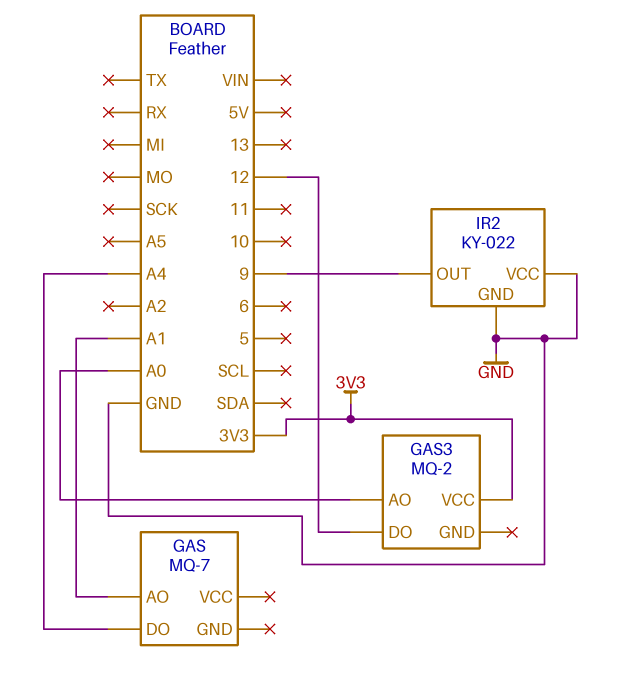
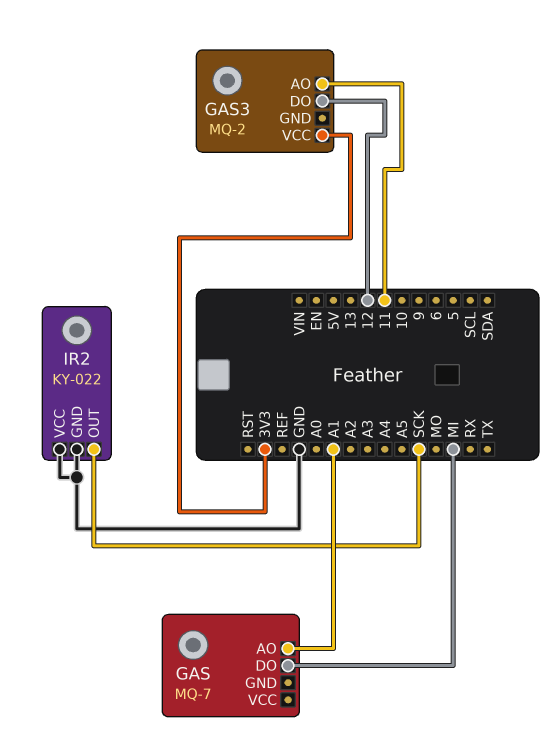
GAS pin DO: A4 -> MI
GAS3 pin AO: A0 -> 11
IR2 pin OUT: 9 -> SCK

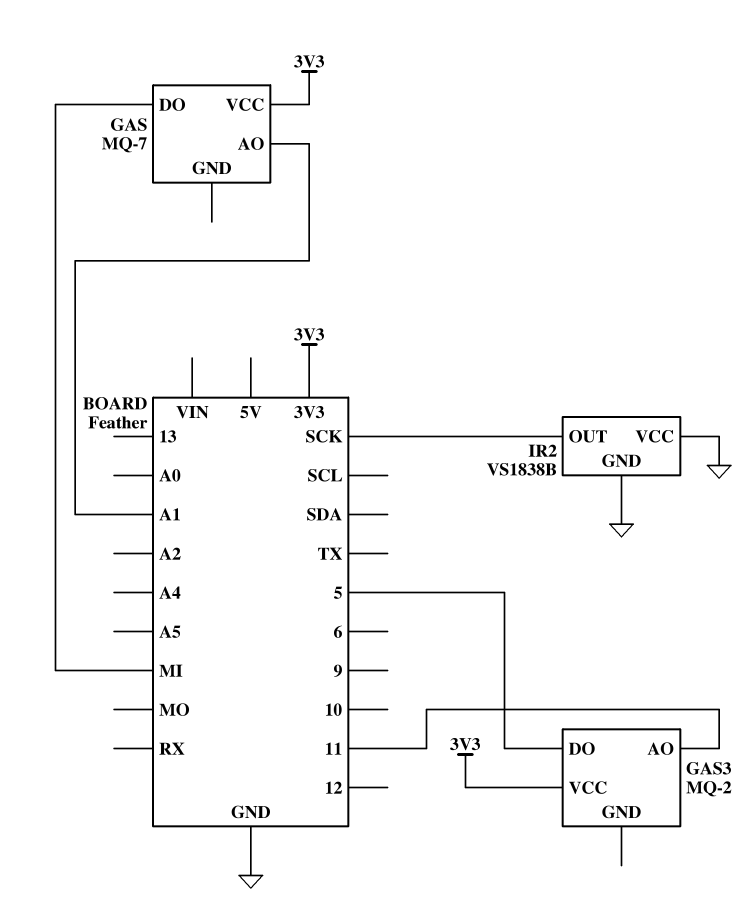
GAS pin VCC: none -> 3V3
GAS3 pin DO: 12 -> 5
IR2: KY-022 -> VS1838B

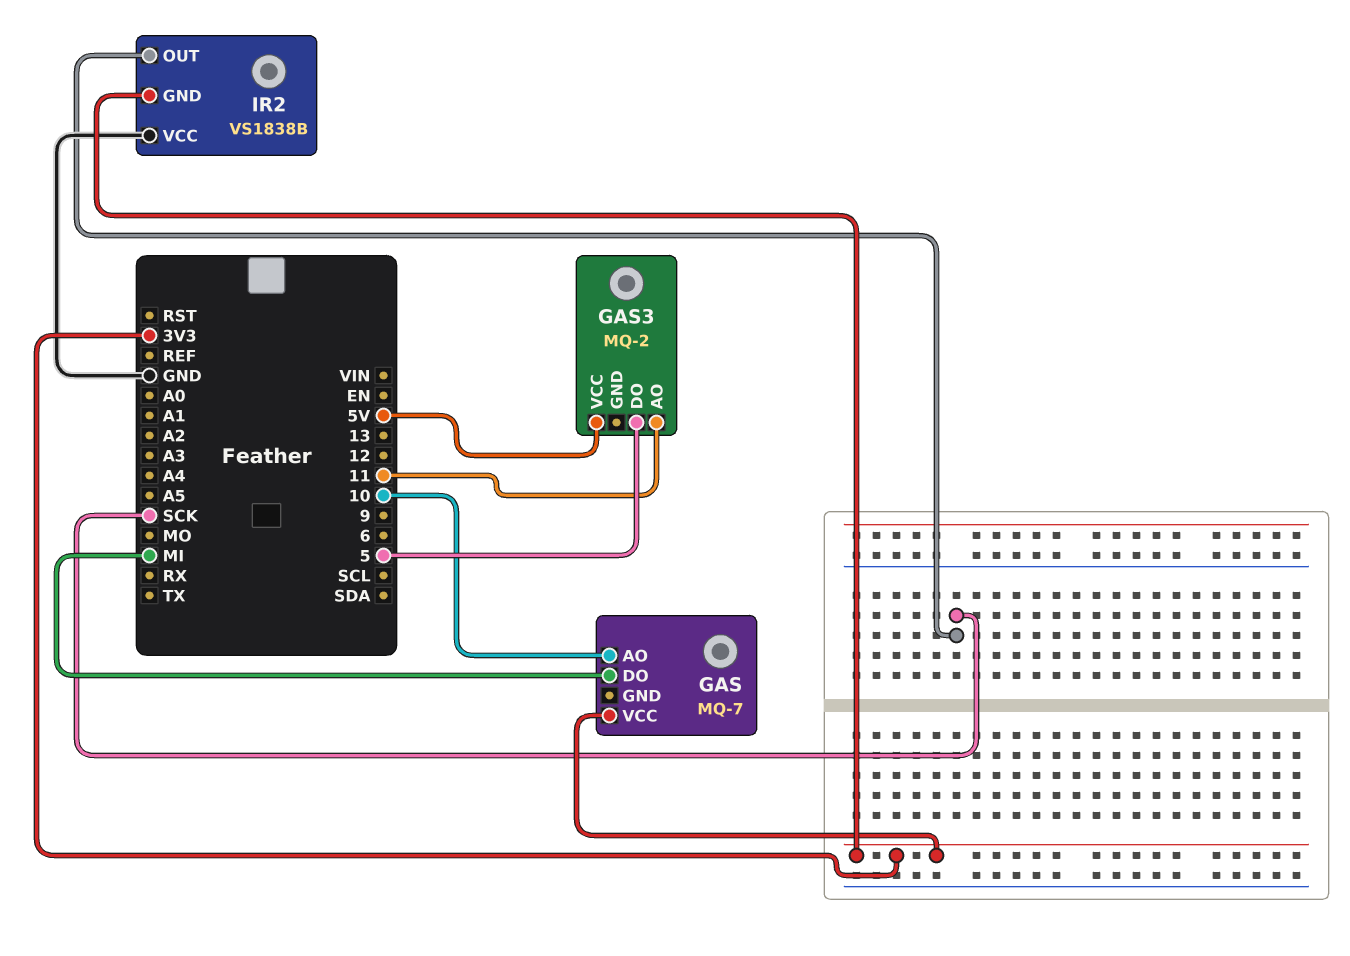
GAS pin AO: A1 -> 10
GAS3 pin VCC: 3V3 -> 5V
IR2 pin GND: GND -> 3V3

